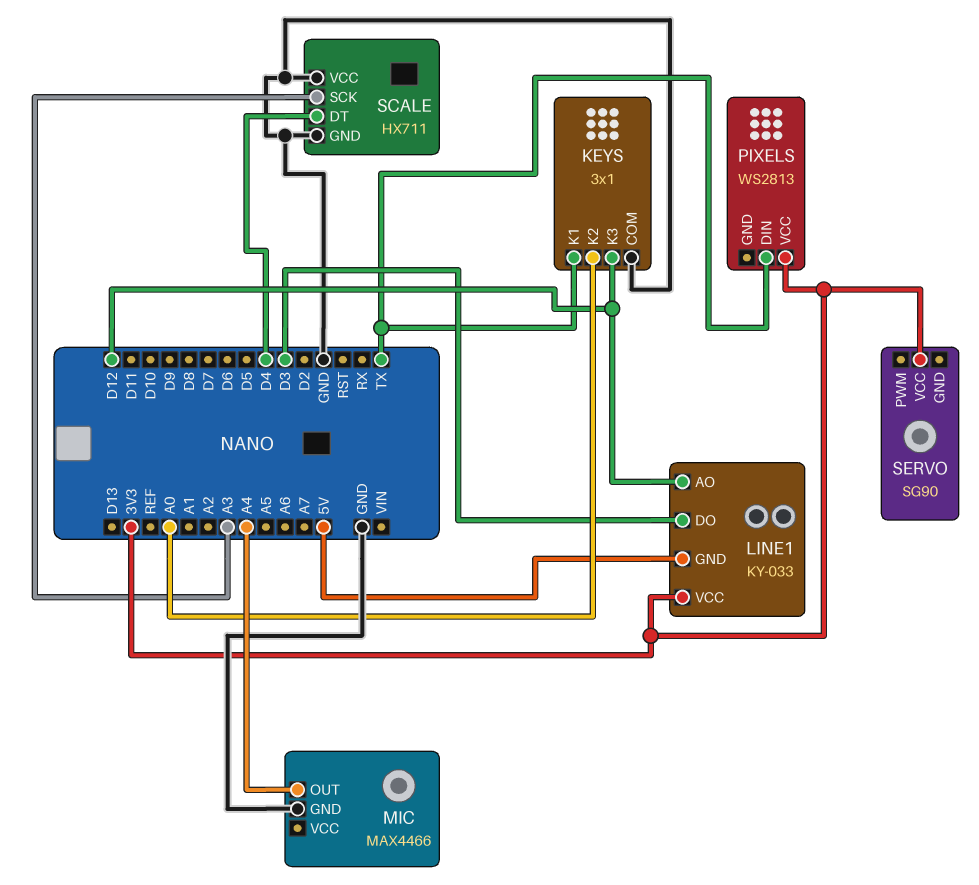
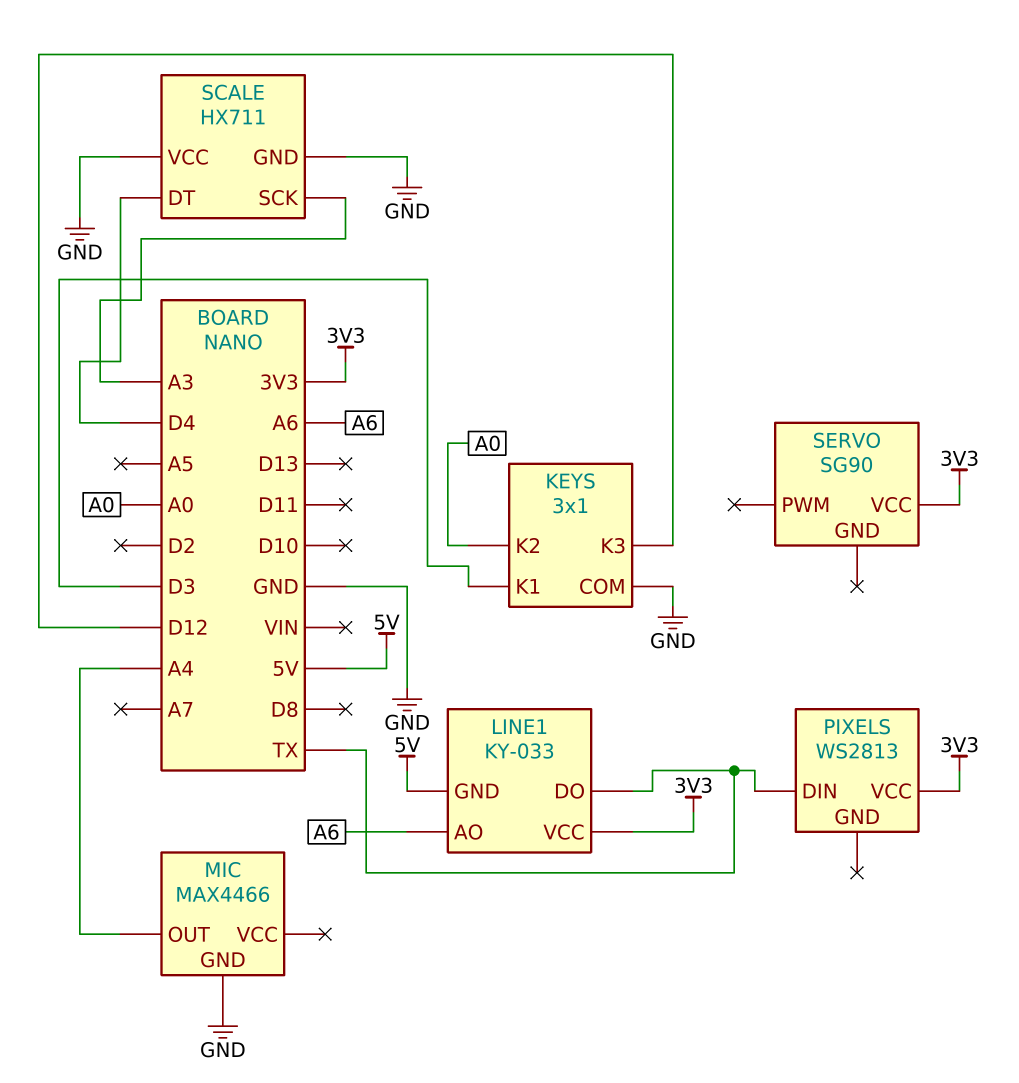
KEYS pin K1: TX -> D3
LINE1 pin AO: D12 -> A6
LINE1 pin DO: D3 -> TX

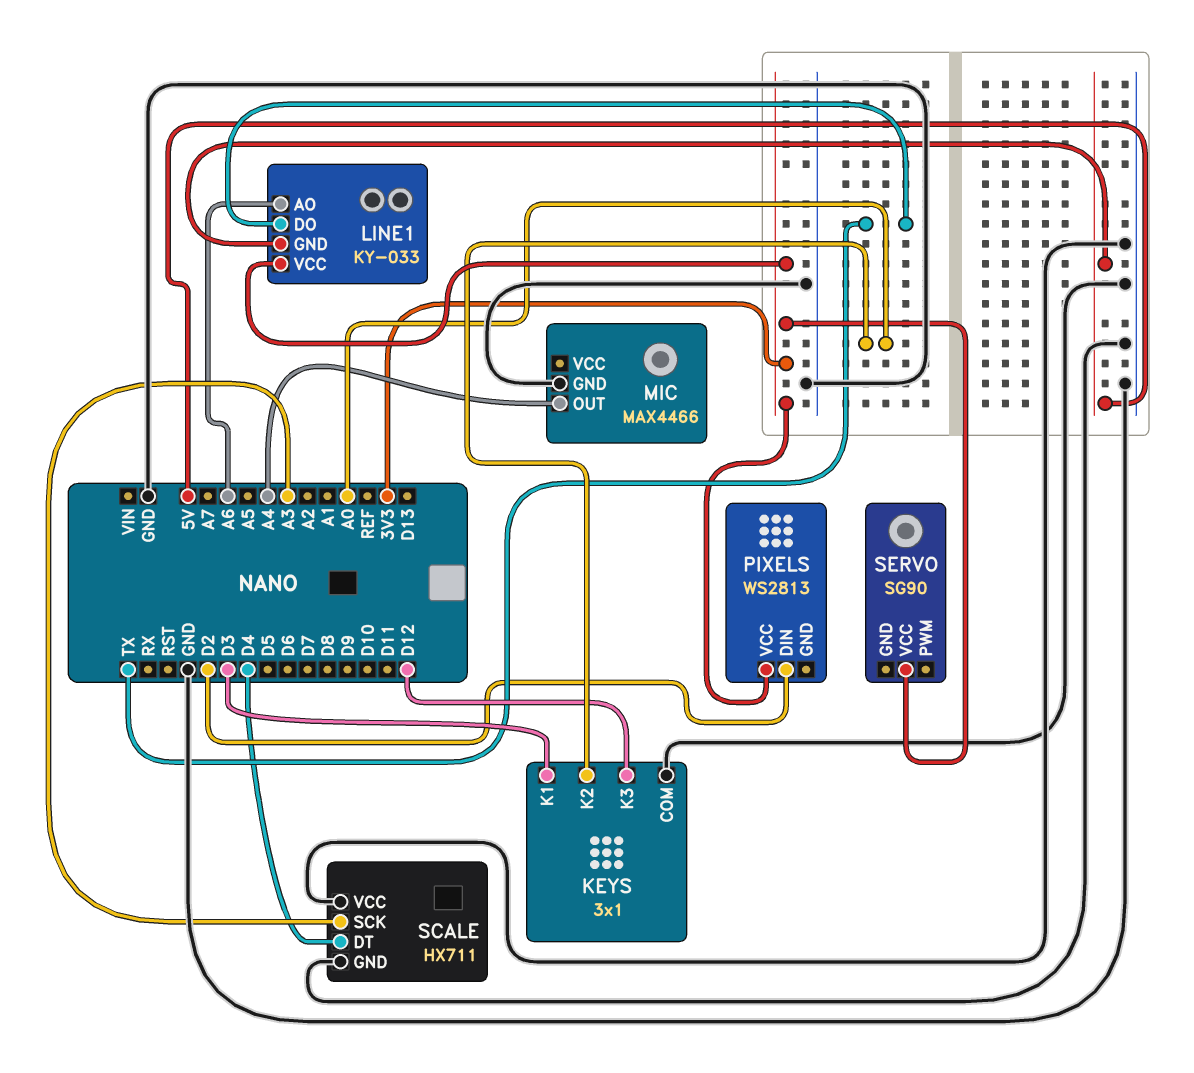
PIXELS pin DIN: TX -> D2

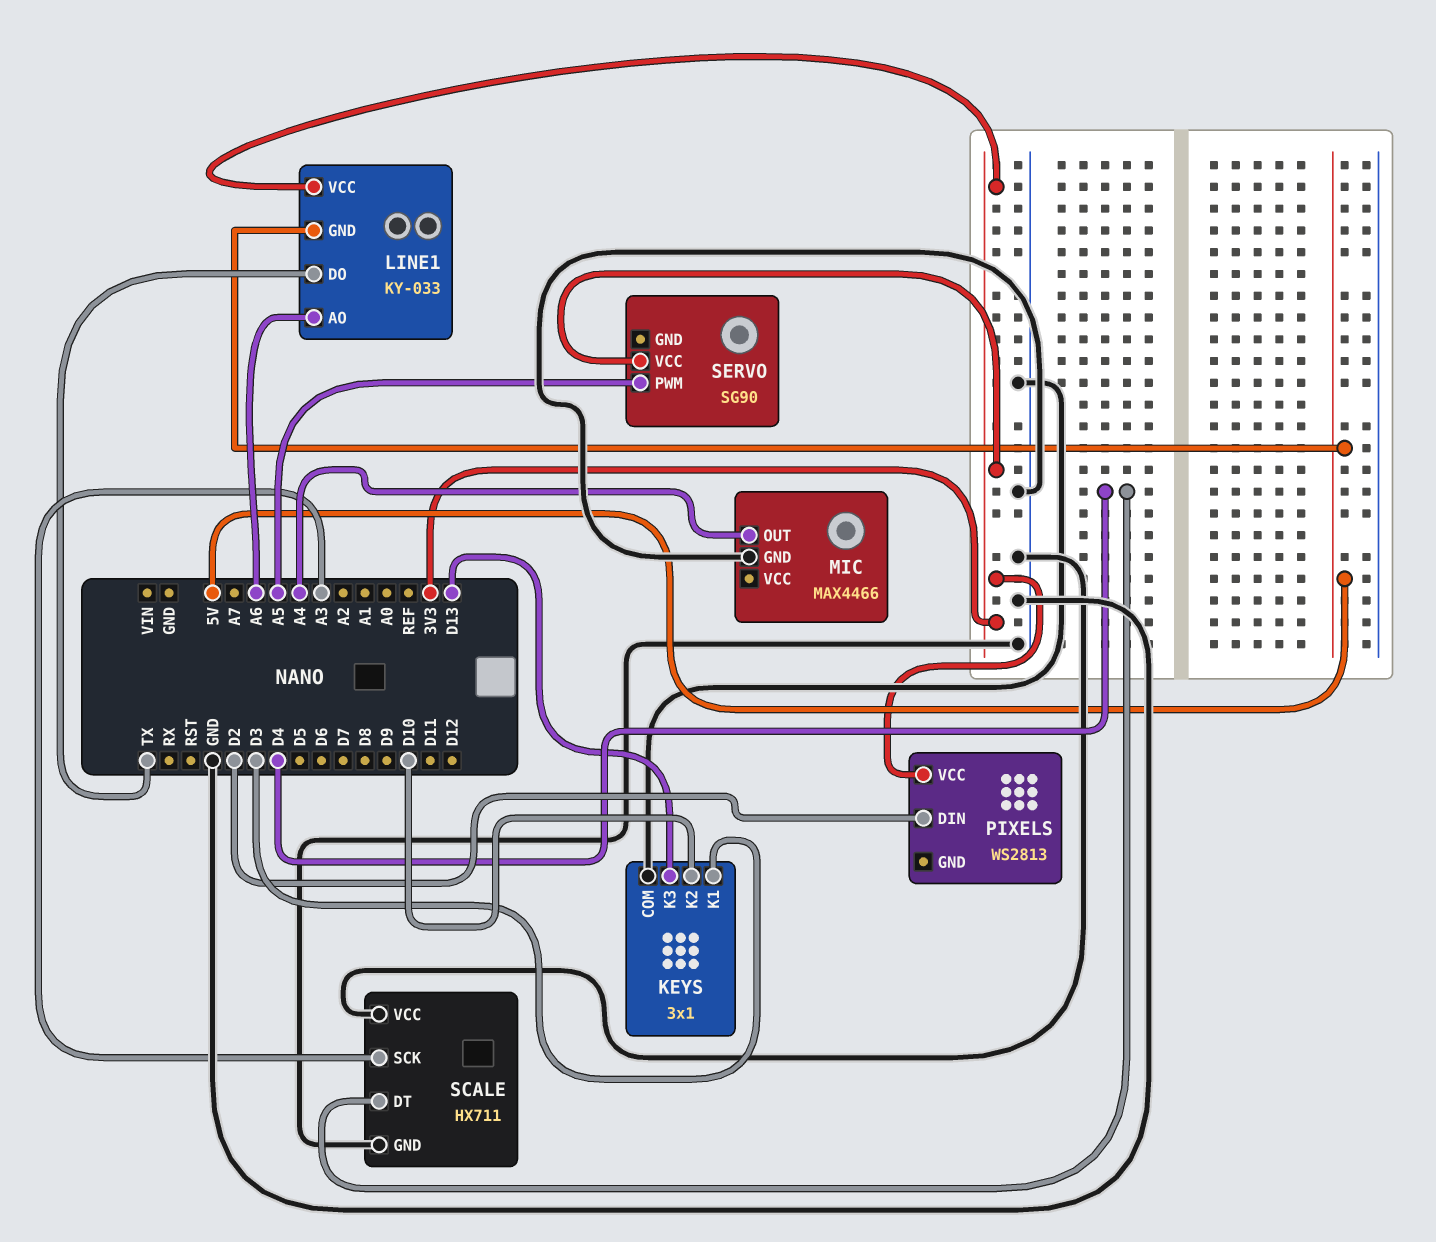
KEYS pin K2: A0 -> D10
KEYS pin K3: D12 -> D13
SERVO pin PWM: none -> A5

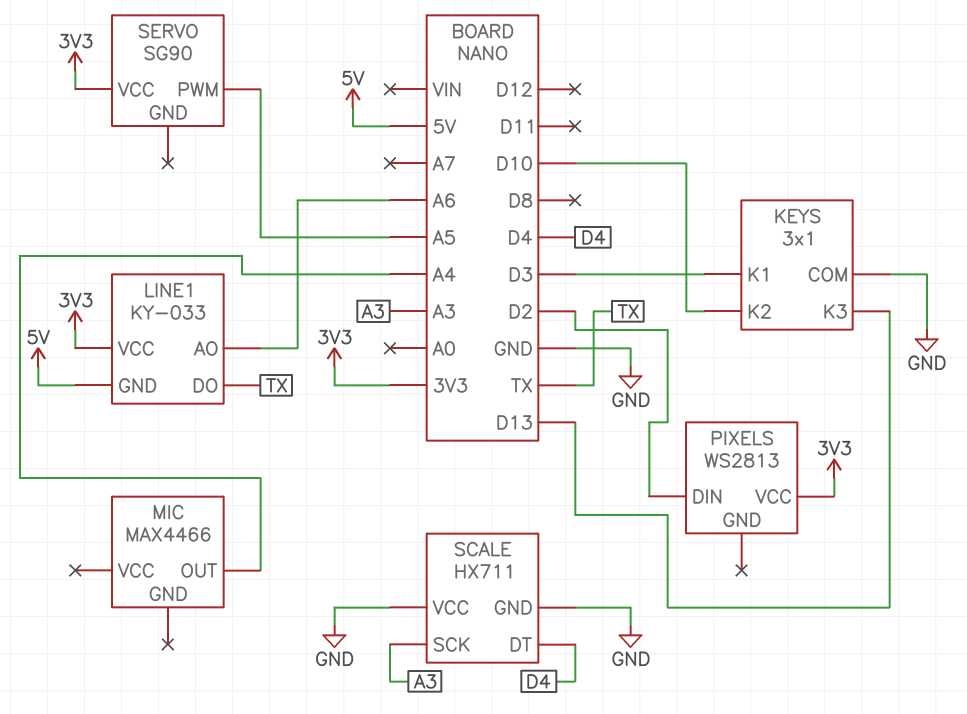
MIC pin GND: GND -> none

